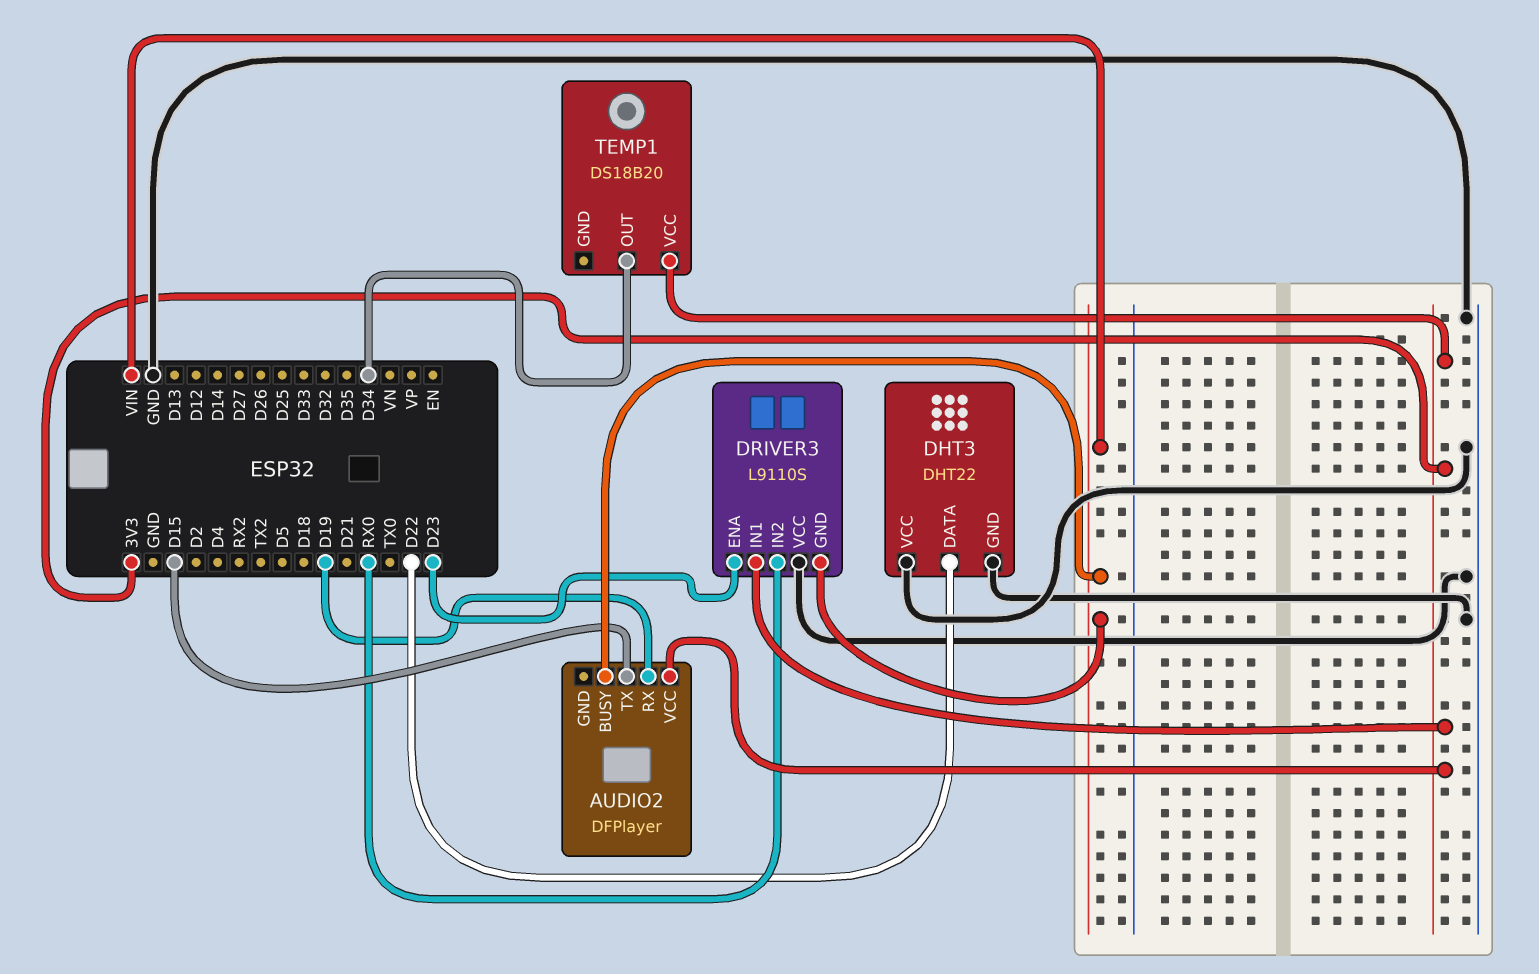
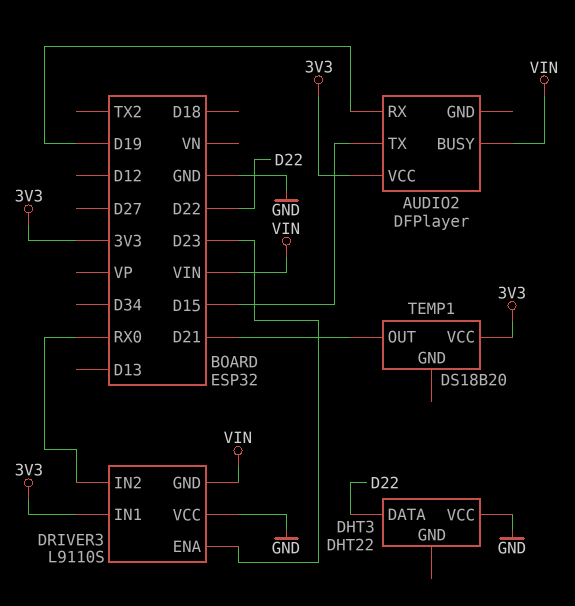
DHT3 pin GND: GND -> none
TEMP1 pin OUT: D34 -> D21

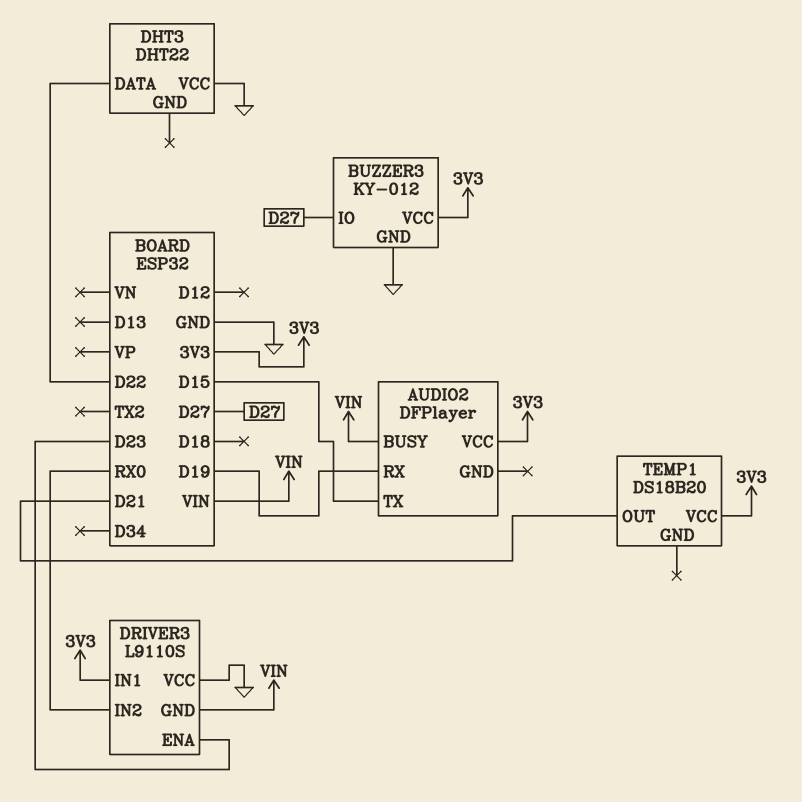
BUZZER3: none -> KY-012
BUZZER3 pin GND: none -> GND
BUZZER3 pin IO: none -> D27
BUZZER3 pin VCC: none -> 3V3

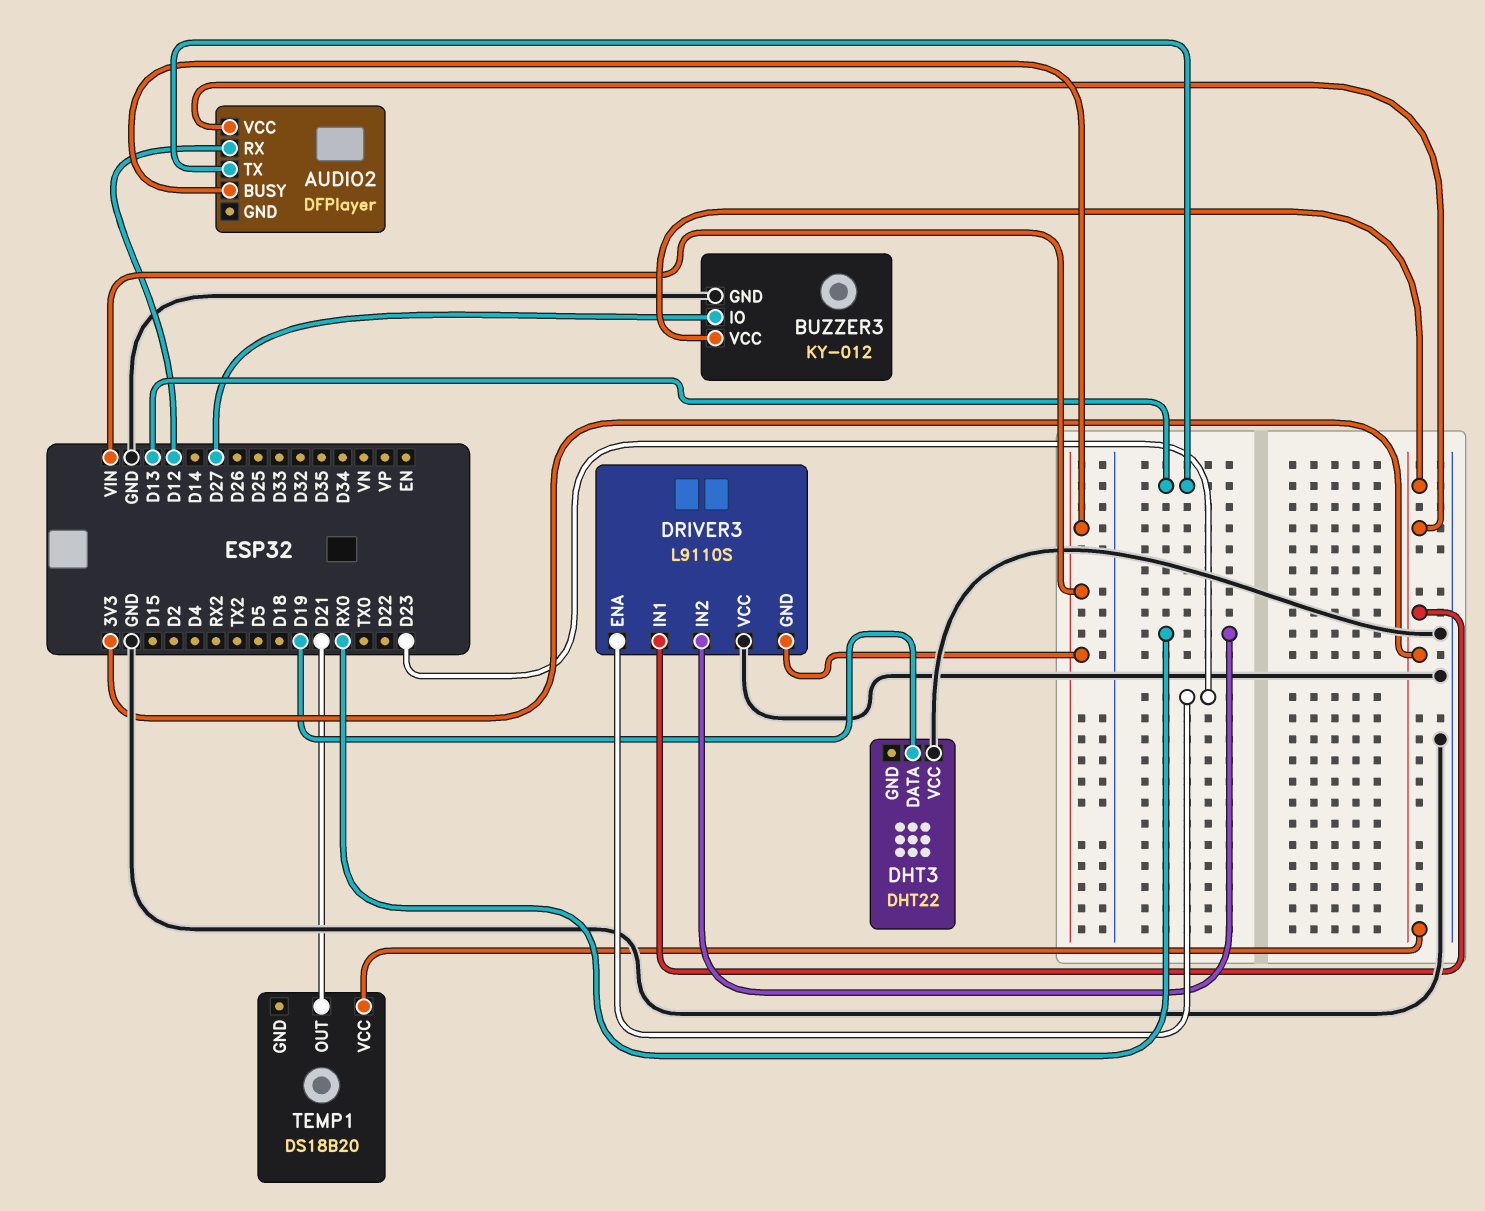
AUDIO2 pin RX: D19 -> D12
AUDIO2 pin TX: D15 -> D13
DHT3 pin DATA: D22 -> D19

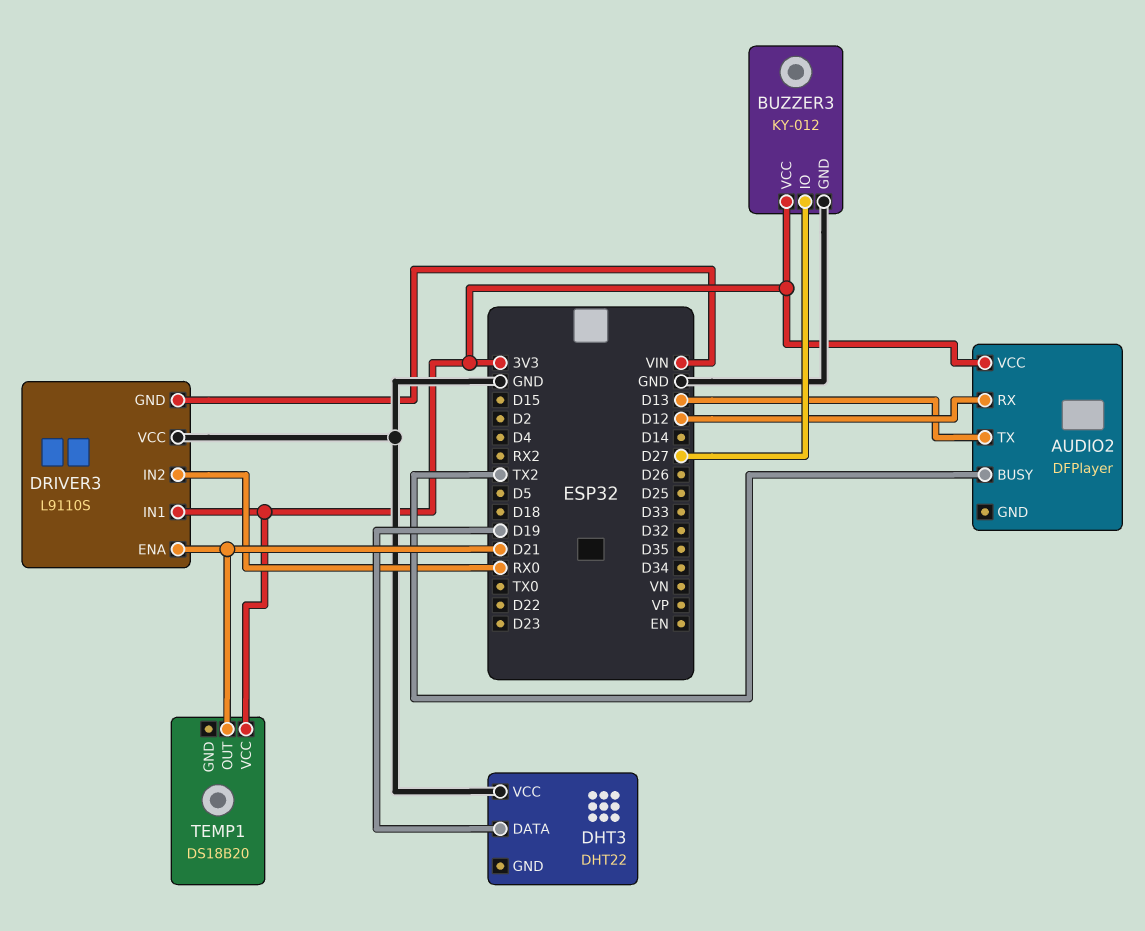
AUDIO2 pin BUSY: VIN -> TX2
DRIVER3 pin ENA: D23 -> D21

